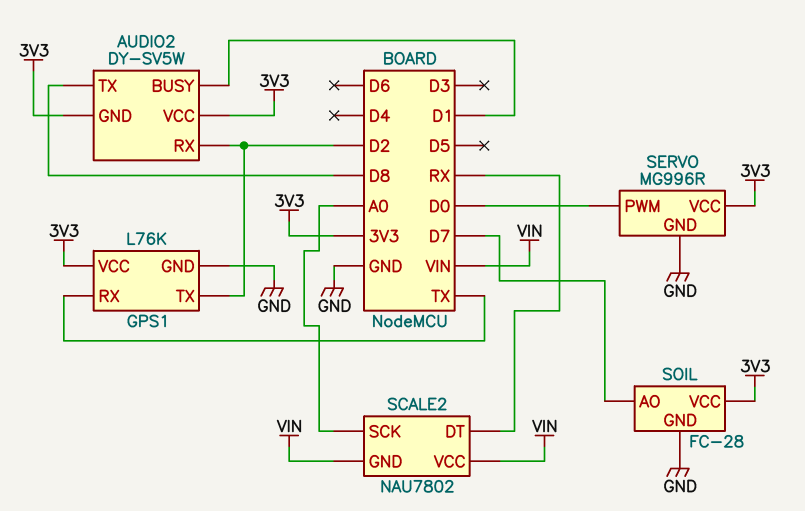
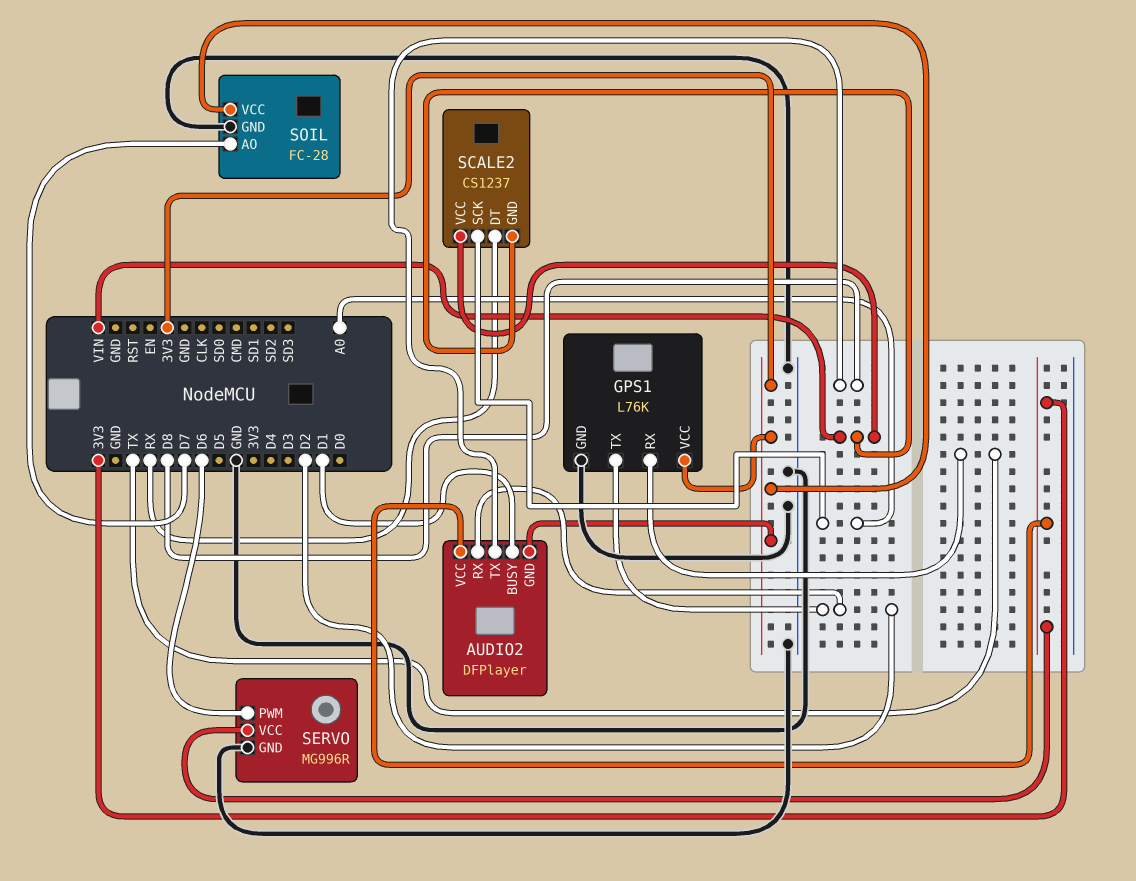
AUDIO2: DY-SV5W -> DFPlayer
SCALE2: NAU7802 -> CS1237
SERVO pin PWM: D0 -> D6

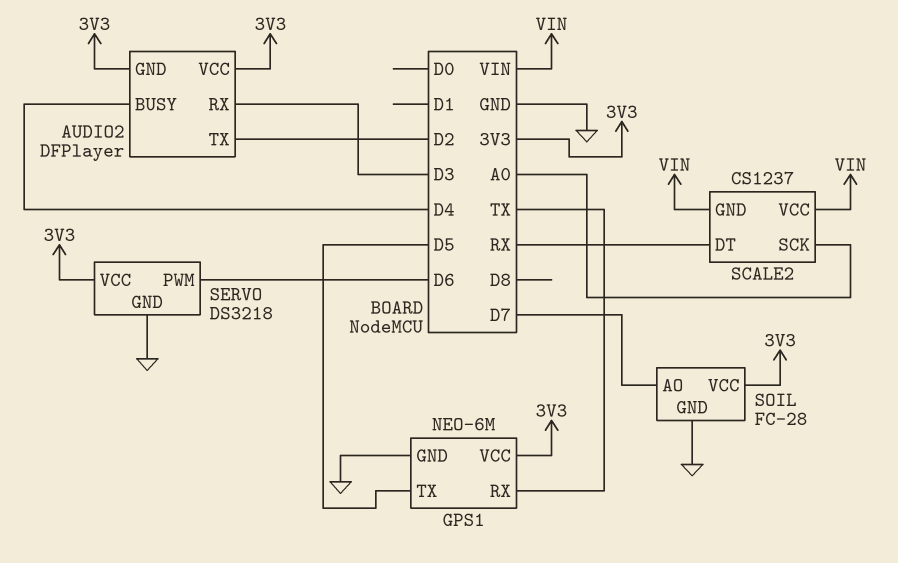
AUDIO2 pin BUSY: D1 -> D4
AUDIO2 pin RX: D2 -> D3
AUDIO2 pin TX: D8 -> D2
GPS1: L76K -> NEO-6M
GPS1 pin TX: D2 -> D5
SERVO: MG996R -> DS3218

